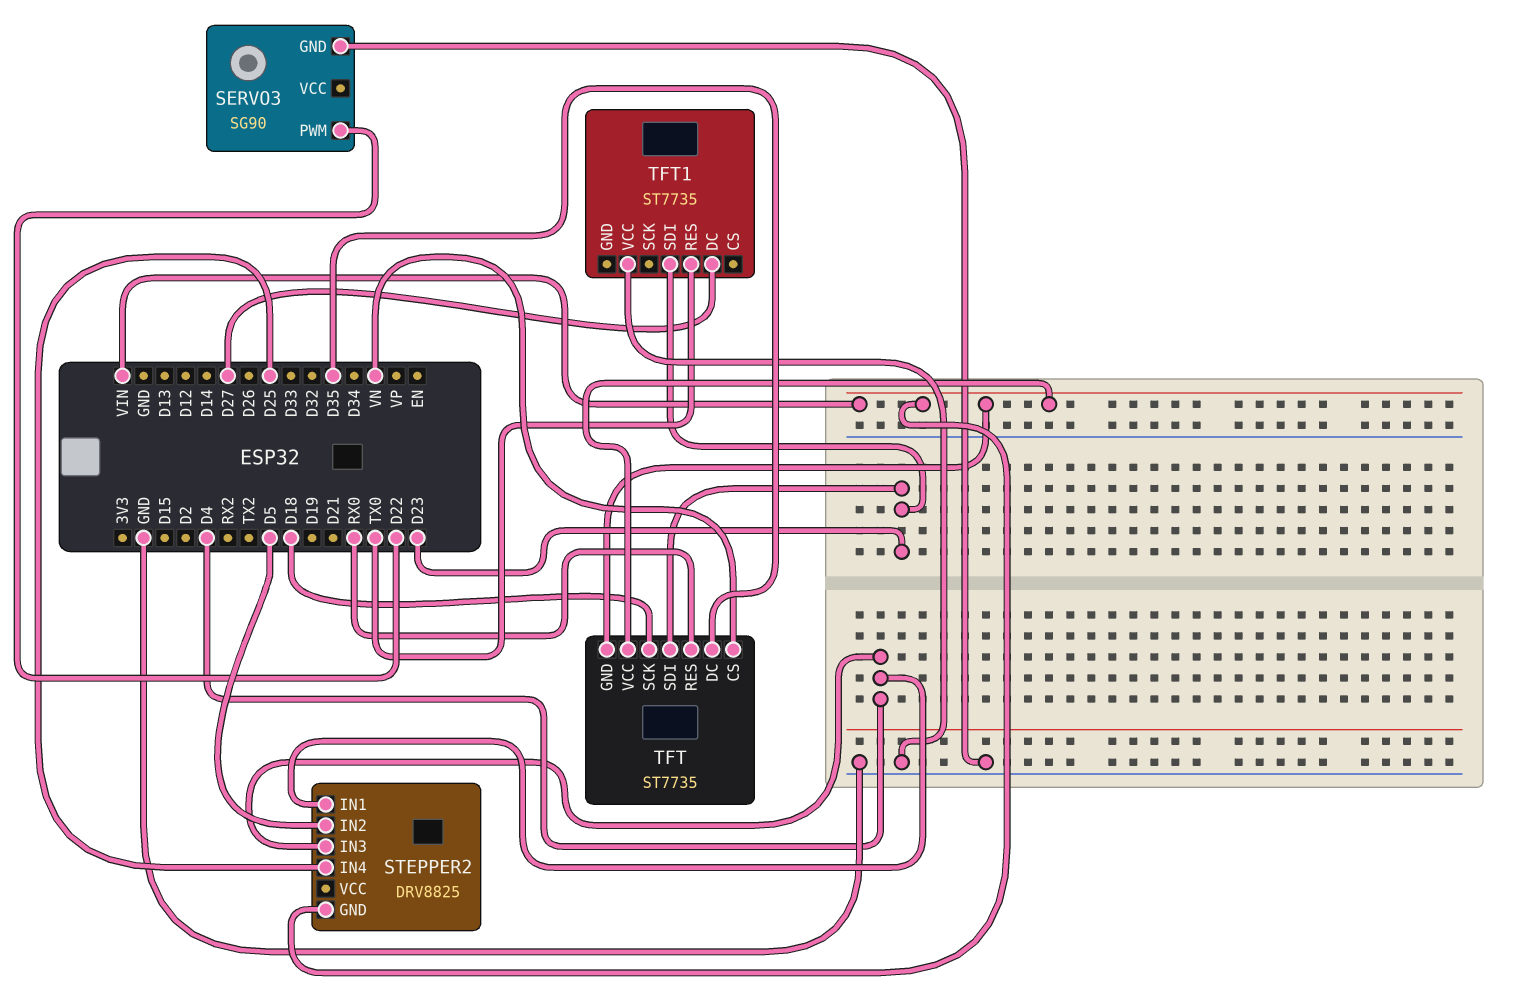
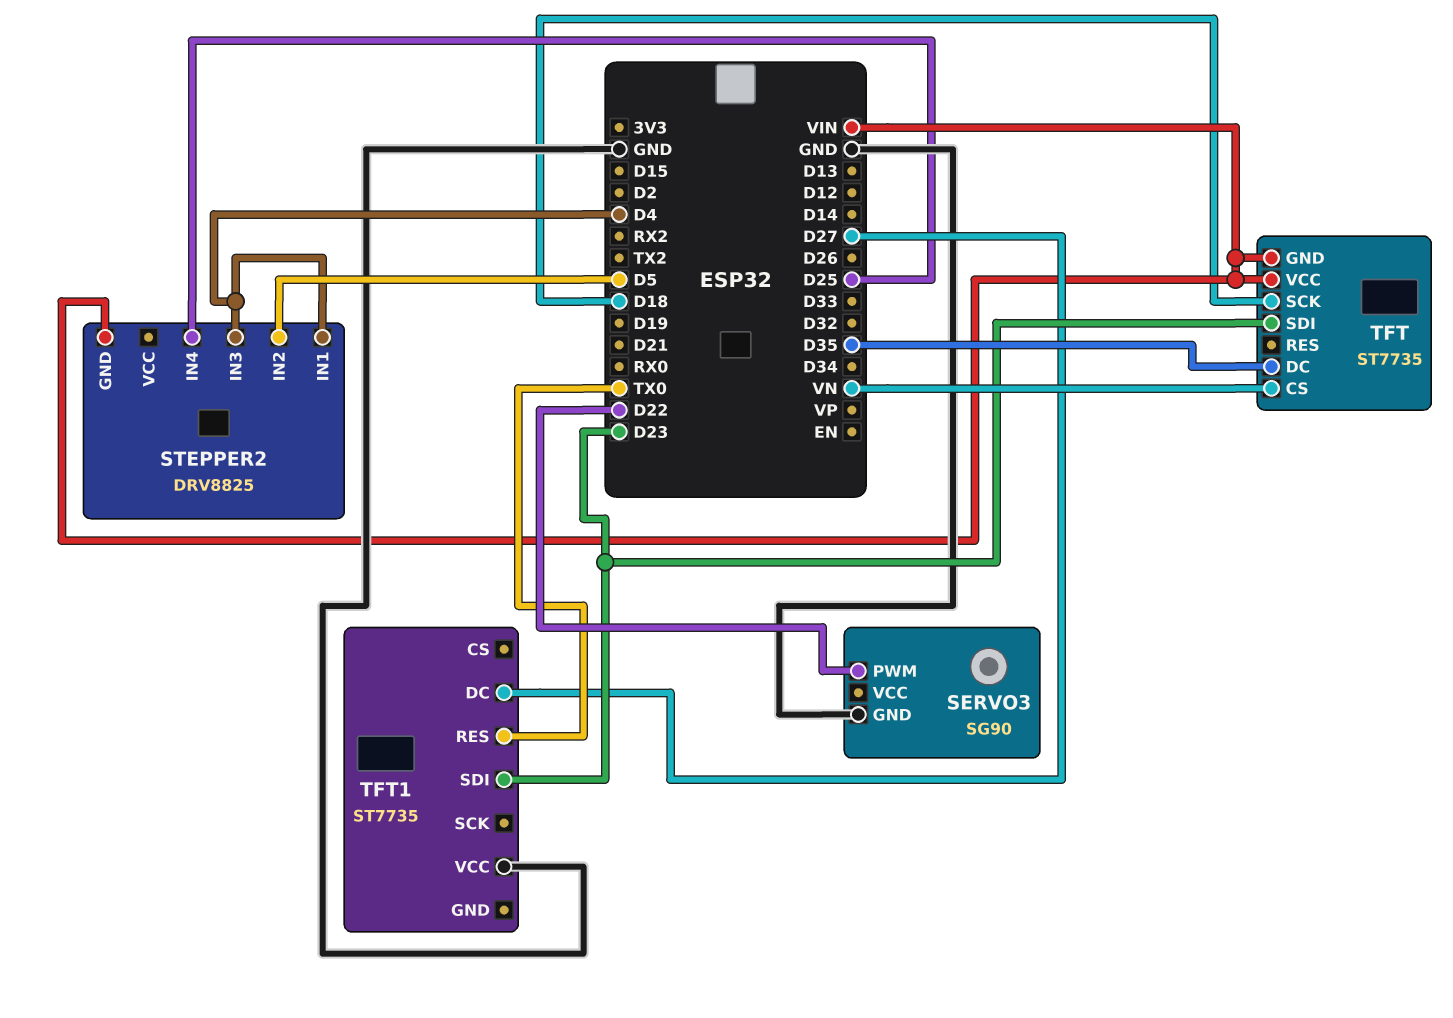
TFT pin RES: RX0 -> none

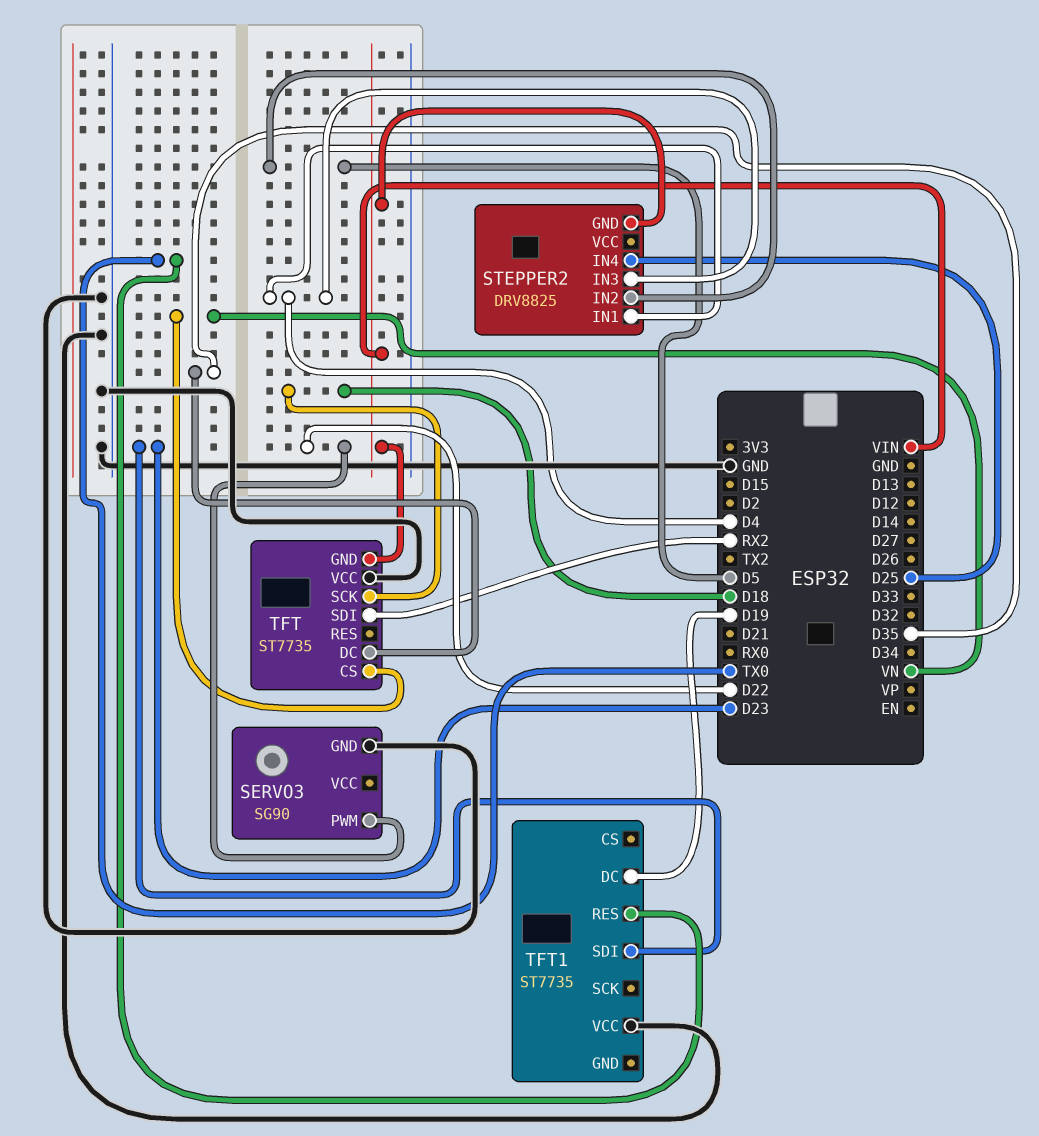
TFT pin SDI: D23 -> RX2
TFT pin VCC: VIN -> GND
TFT1 pin DC: D27 -> D19

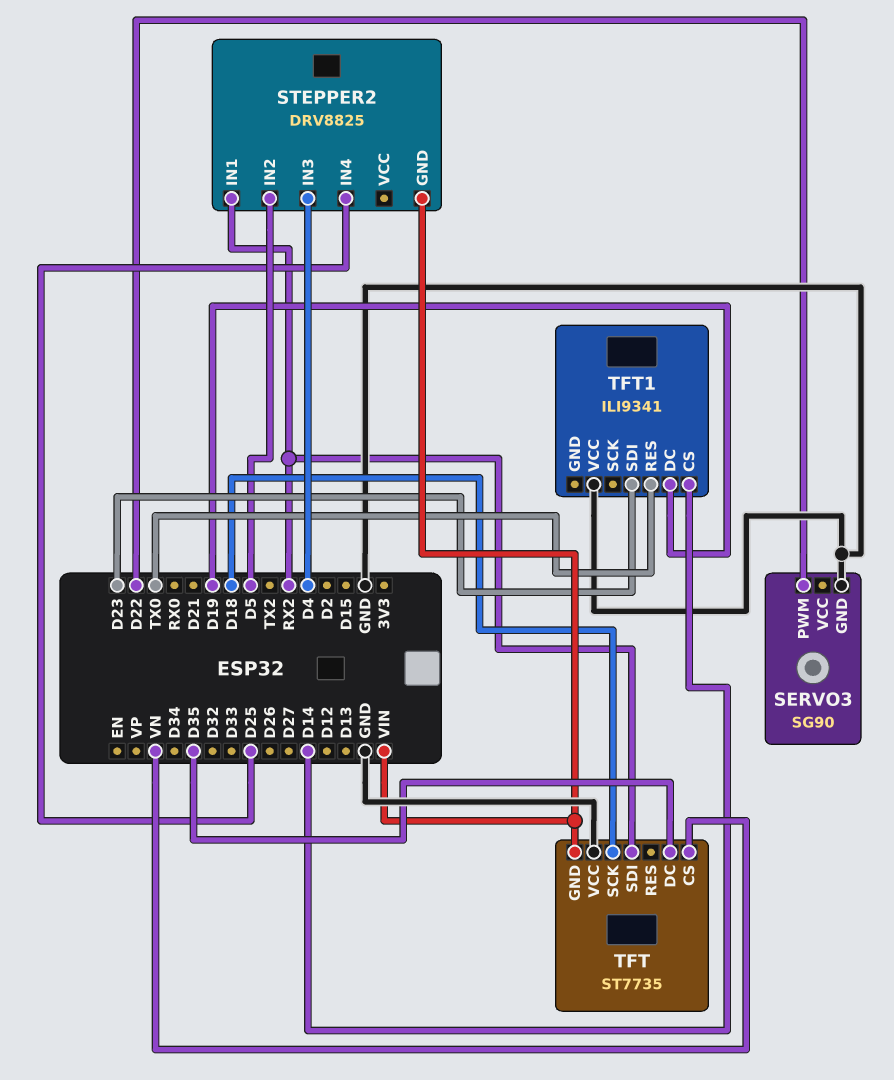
STEPPER2 pin IN1: D4 -> RX2
TFT1: ST7735 -> ILI9341
TFT1 pin CS: none -> D14

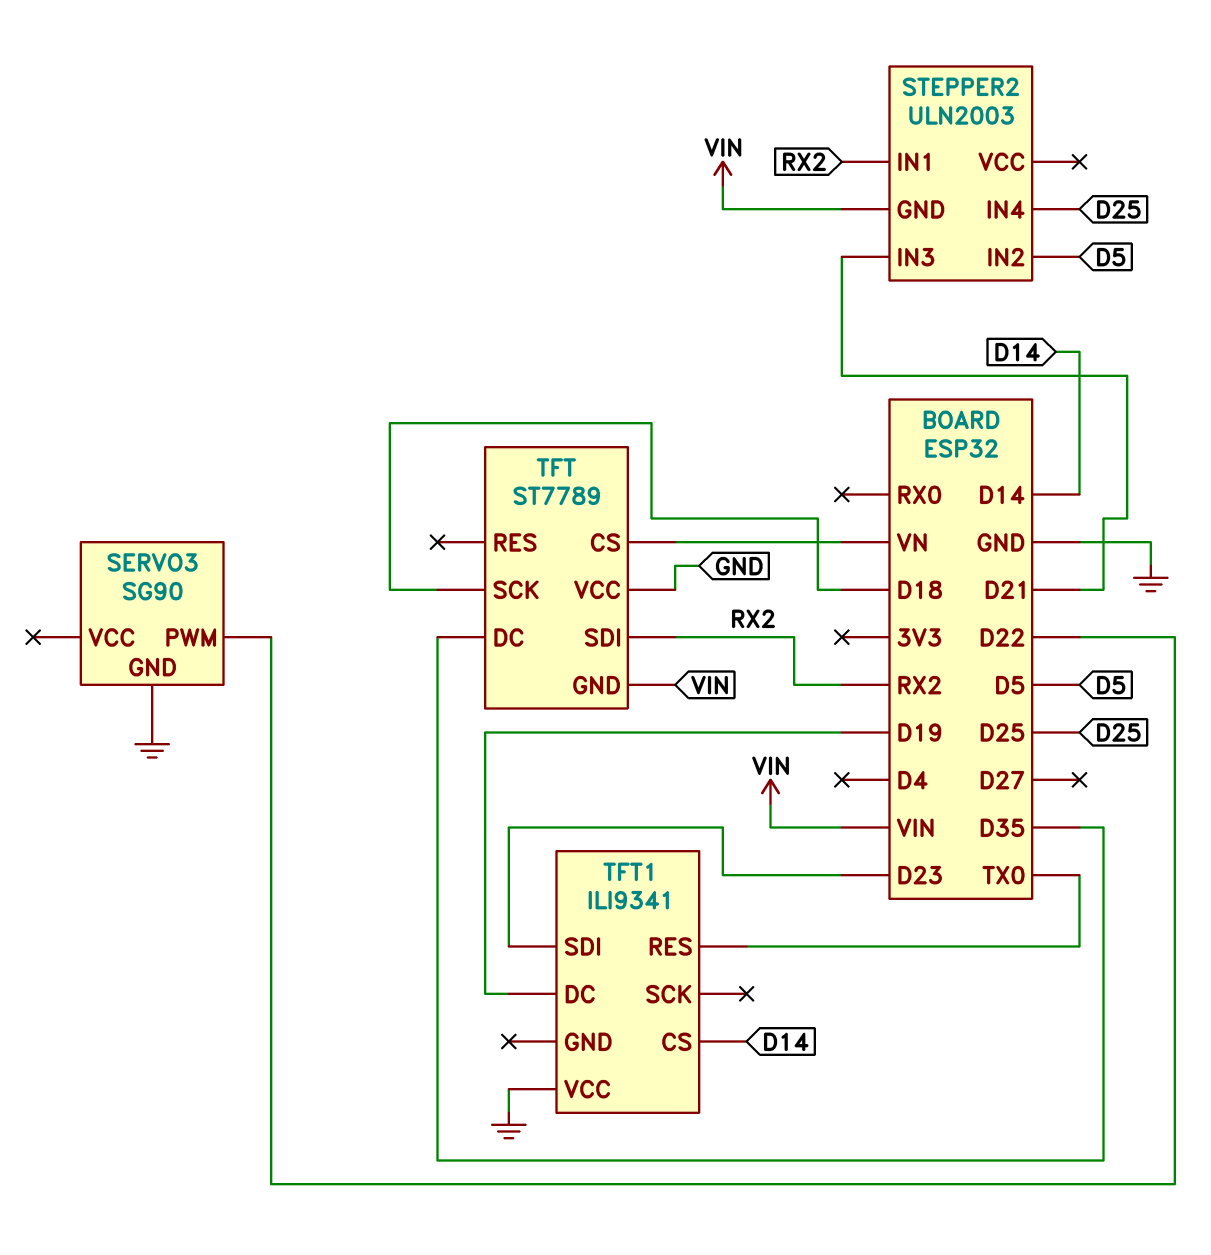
STEPPER2: DRV8825 -> ULN2003
STEPPER2 pin IN3: D4 -> D21
TFT: ST7735 -> ST7789

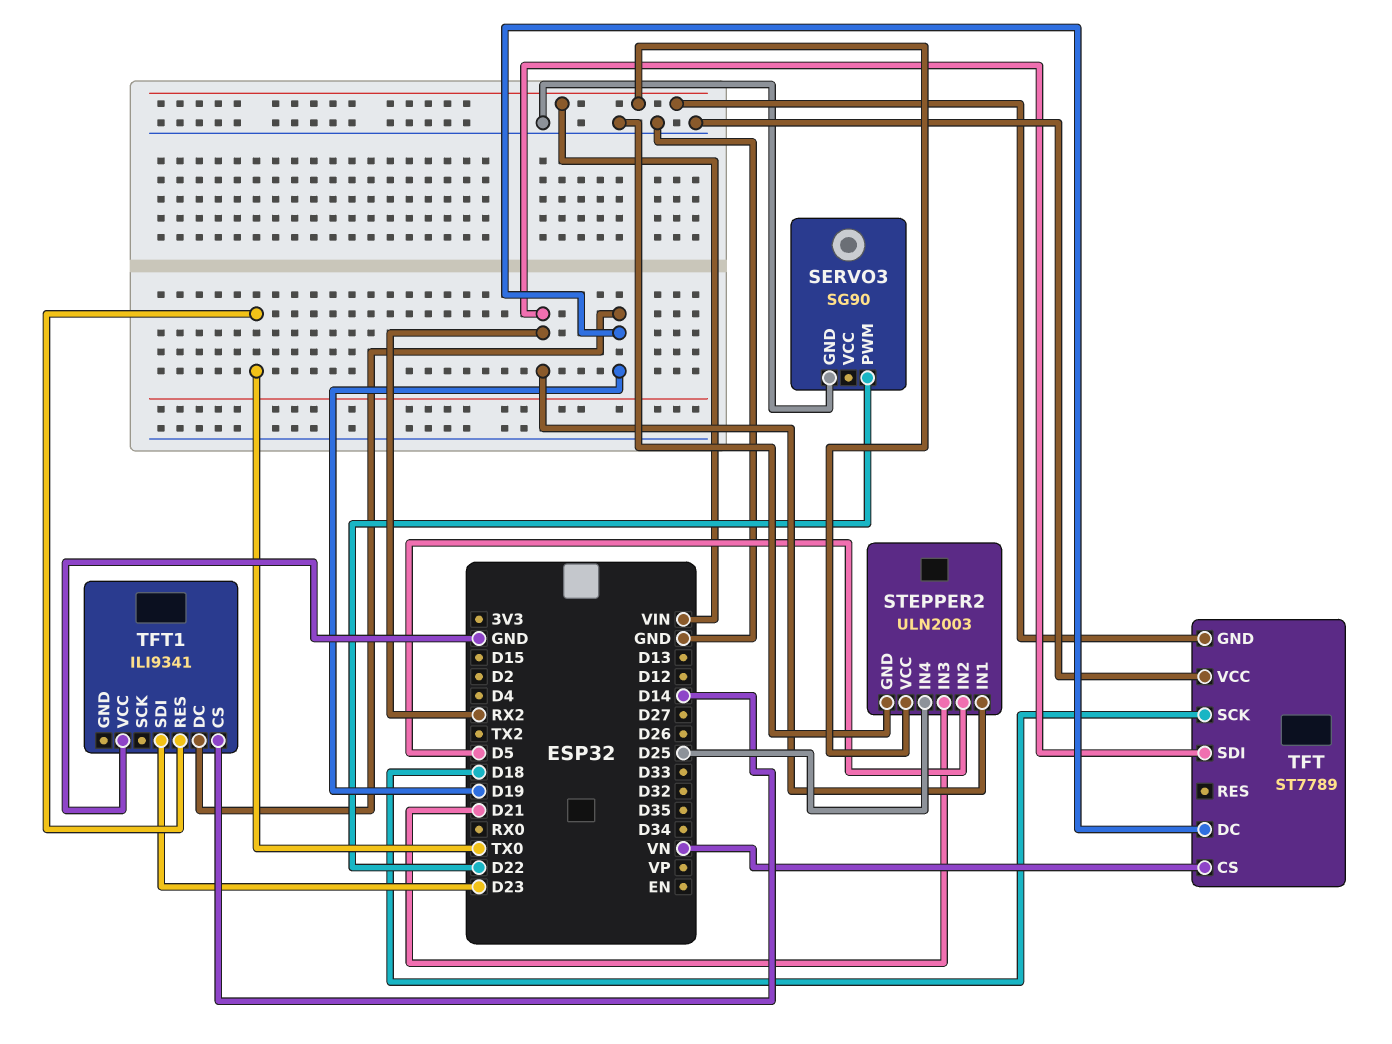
STEPPER2 pin GND: VIN -> GND
STEPPER2 pin VCC: none -> VIN
TFT pin DC: D35 -> D19

